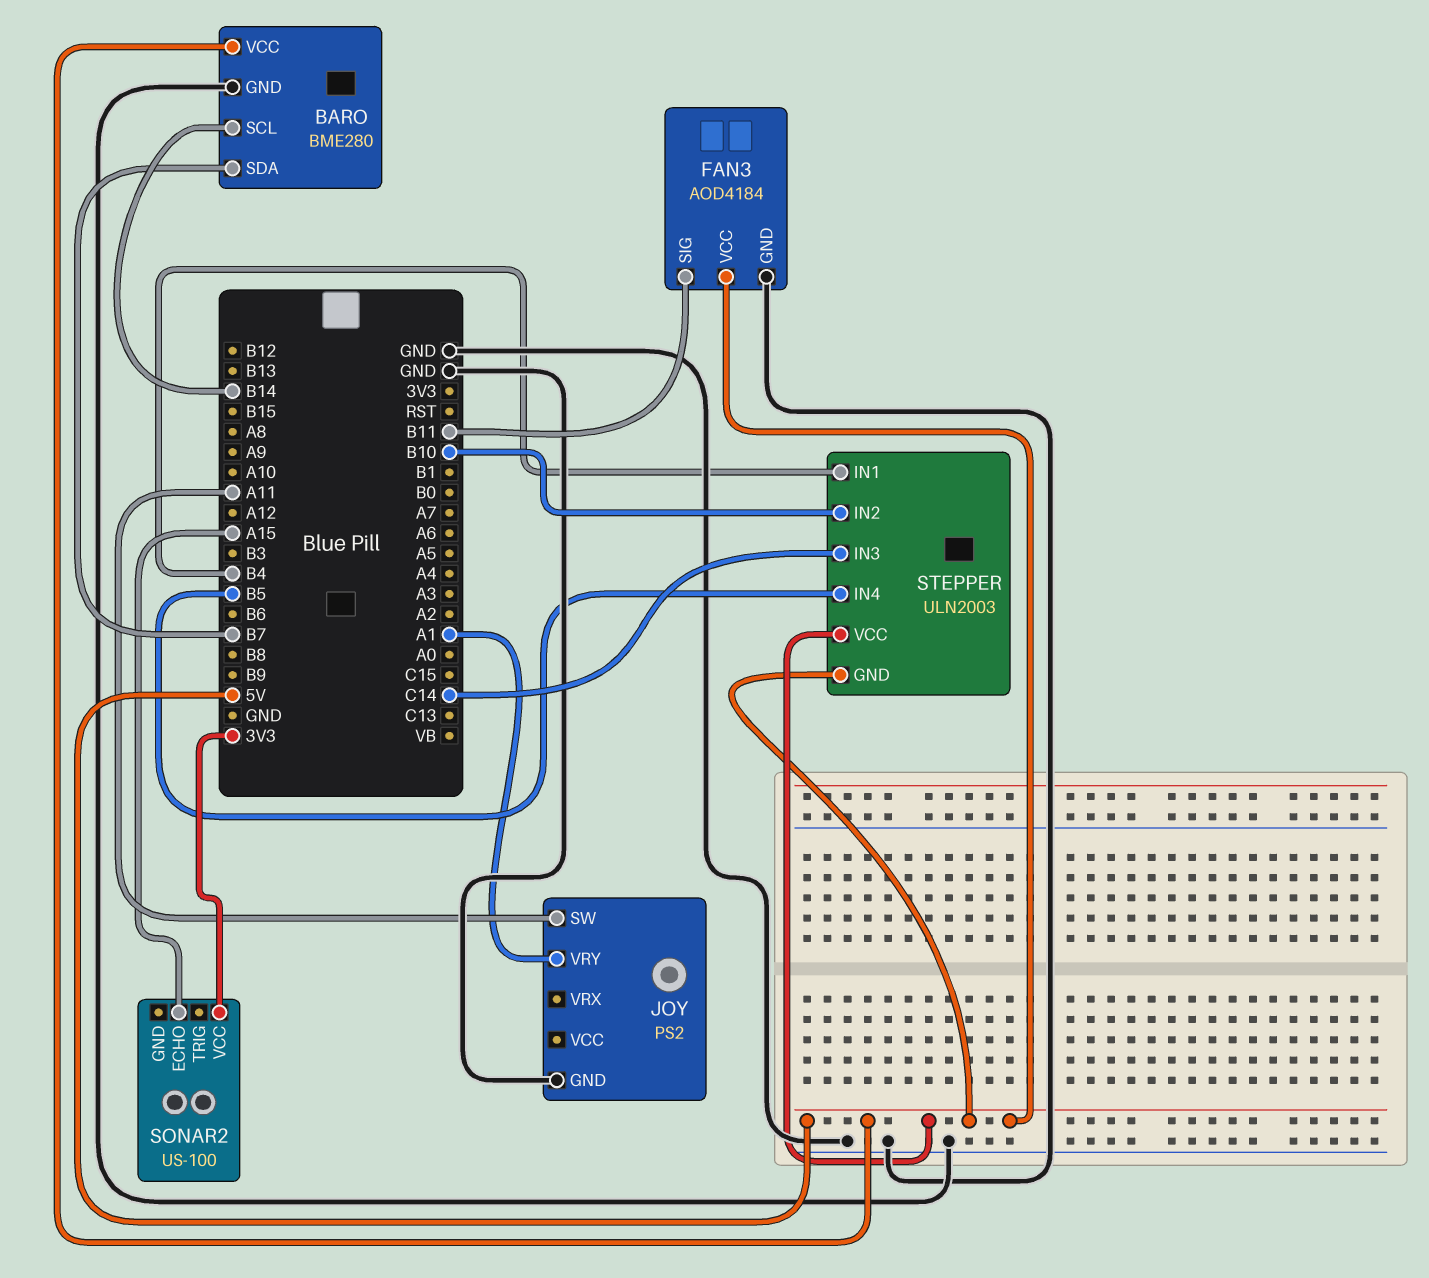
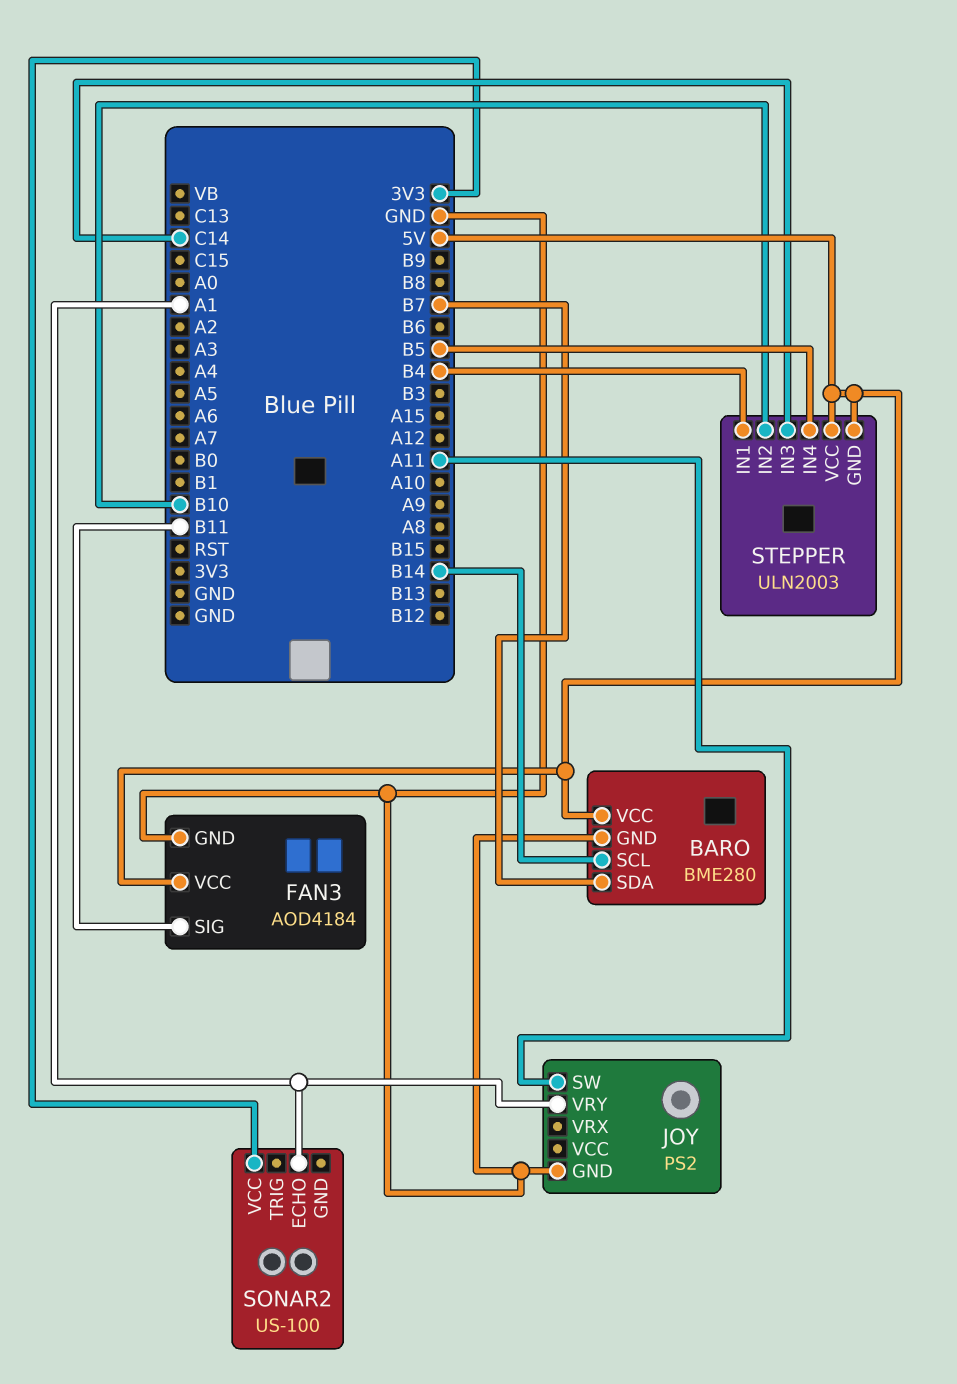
SONAR2 pin ECHO: A15 -> A1

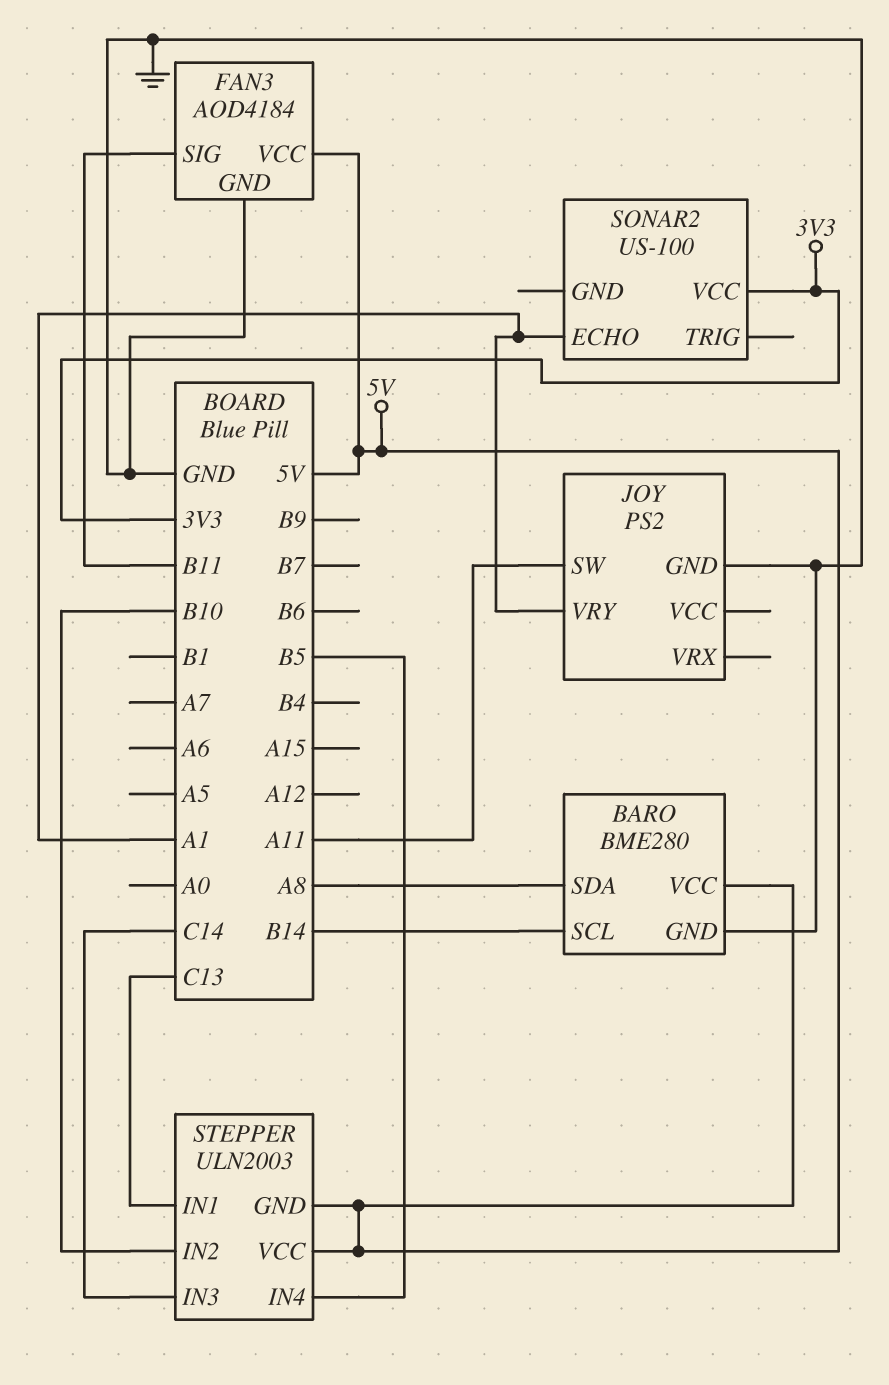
BARO pin SDA: B7 -> A8
STEPPER pin IN1: B4 -> C13

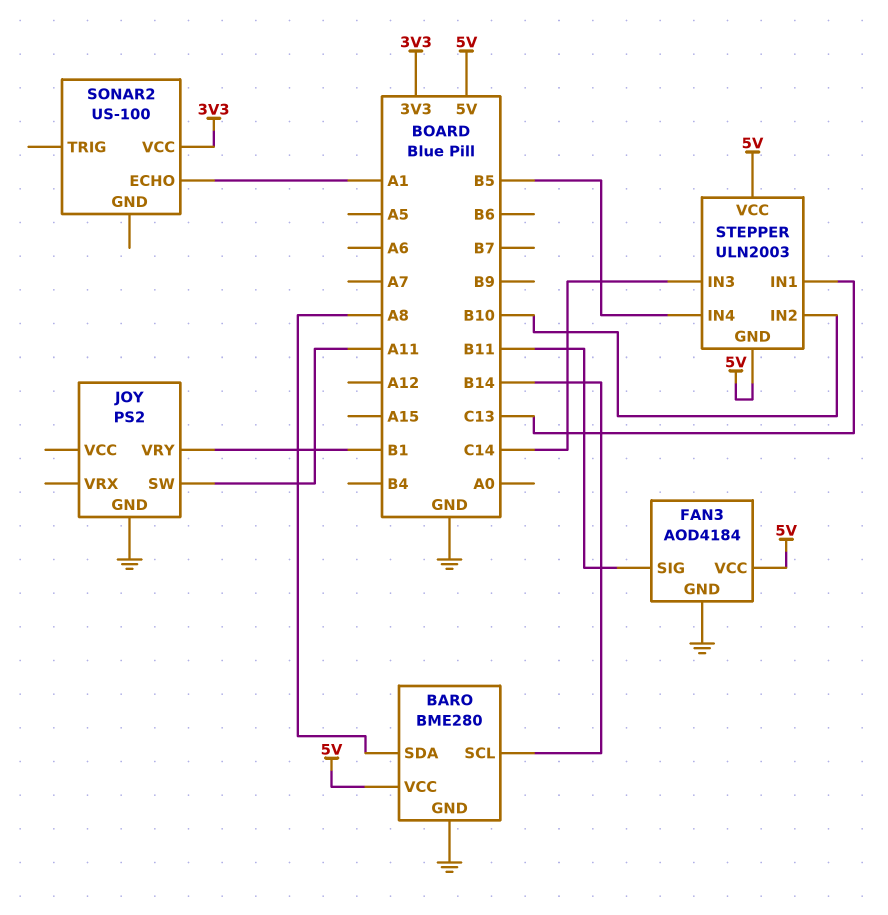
JOY pin VRY: A1 -> B1

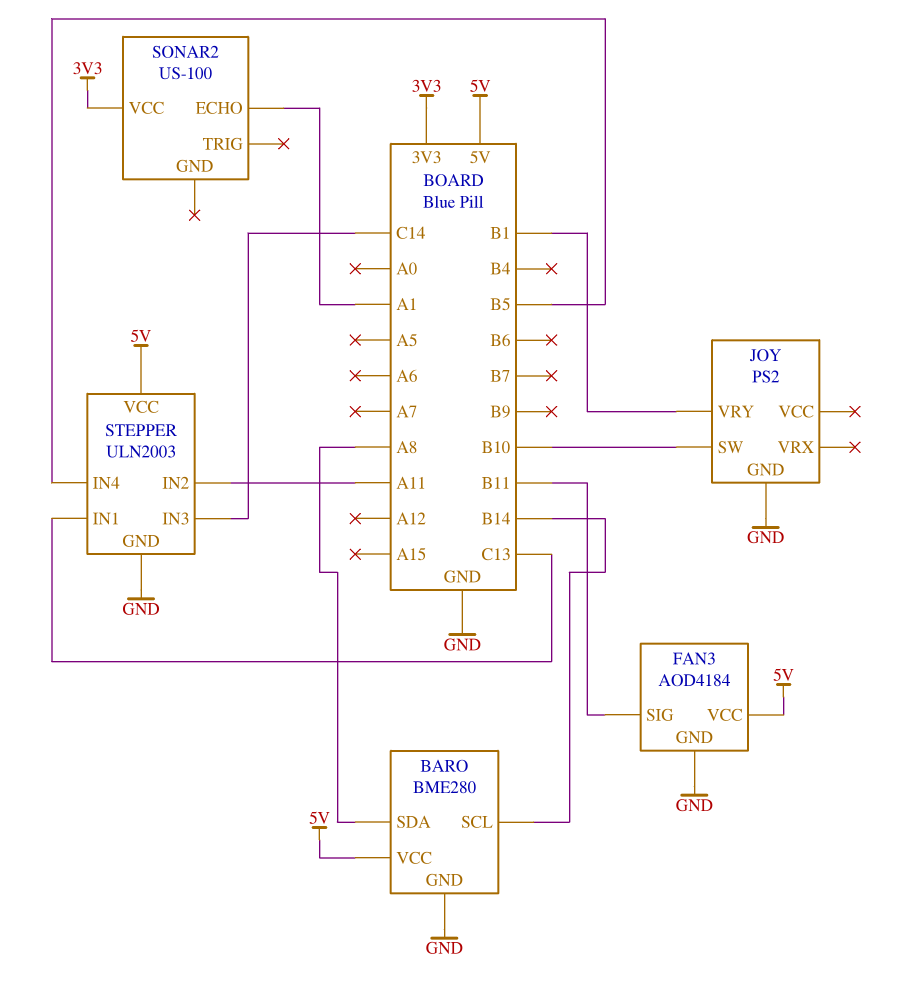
JOY pin SW: A11 -> B10
STEPPER pin GND: 5V -> GND
STEPPER pin IN2: B10 -> A11

